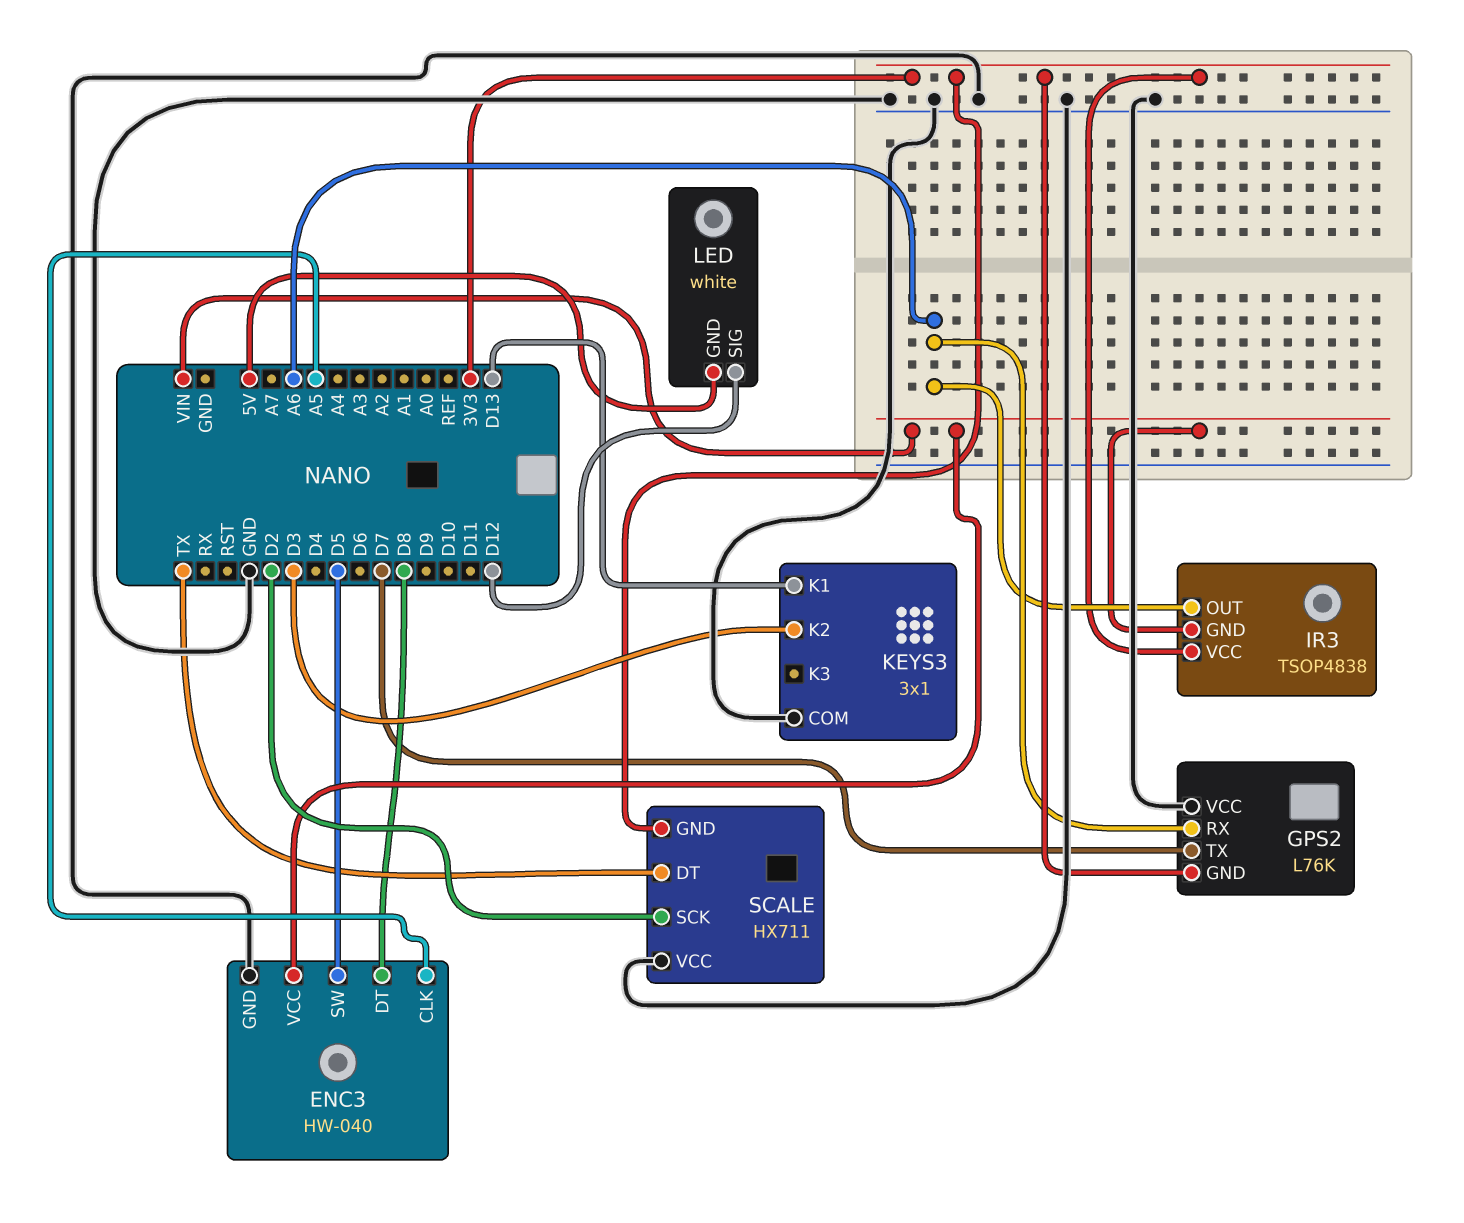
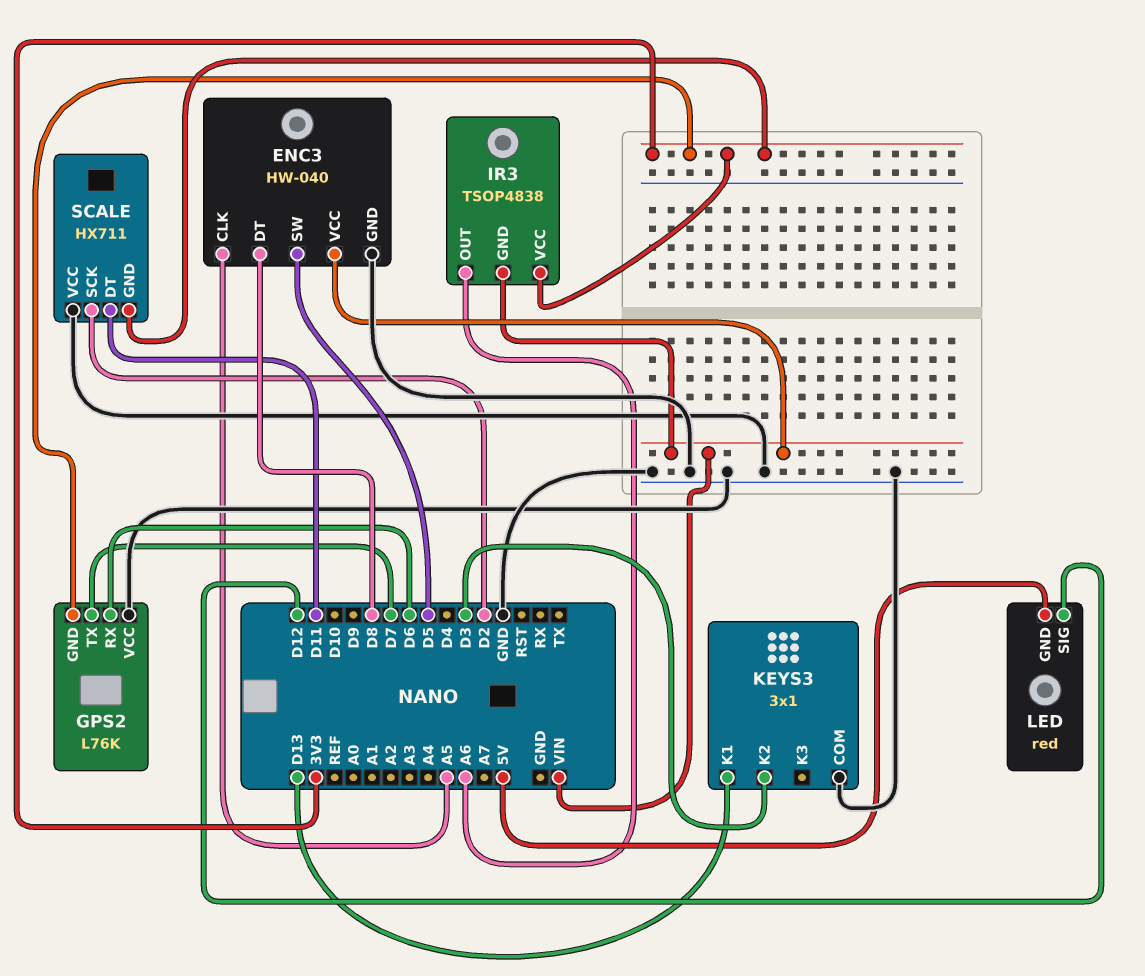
GPS2 pin RX: A6 -> D6
LED: white -> red
SCALE pin DT: TX -> D11

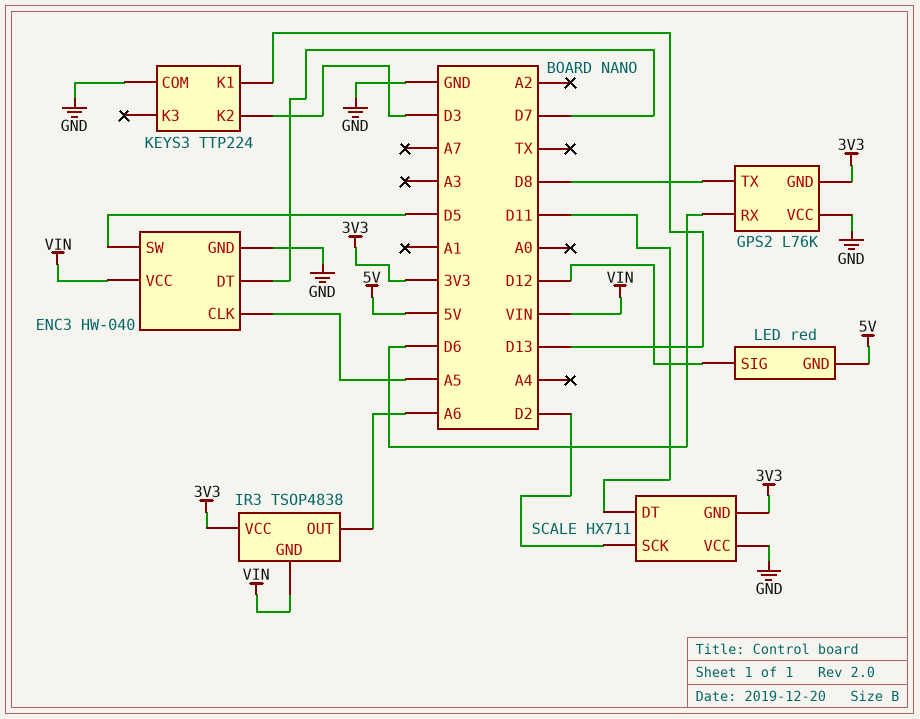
ENC3 pin DT: D8 -> D7
GPS2 pin TX: D7 -> D8
KEYS3: 3x1 -> TTP224

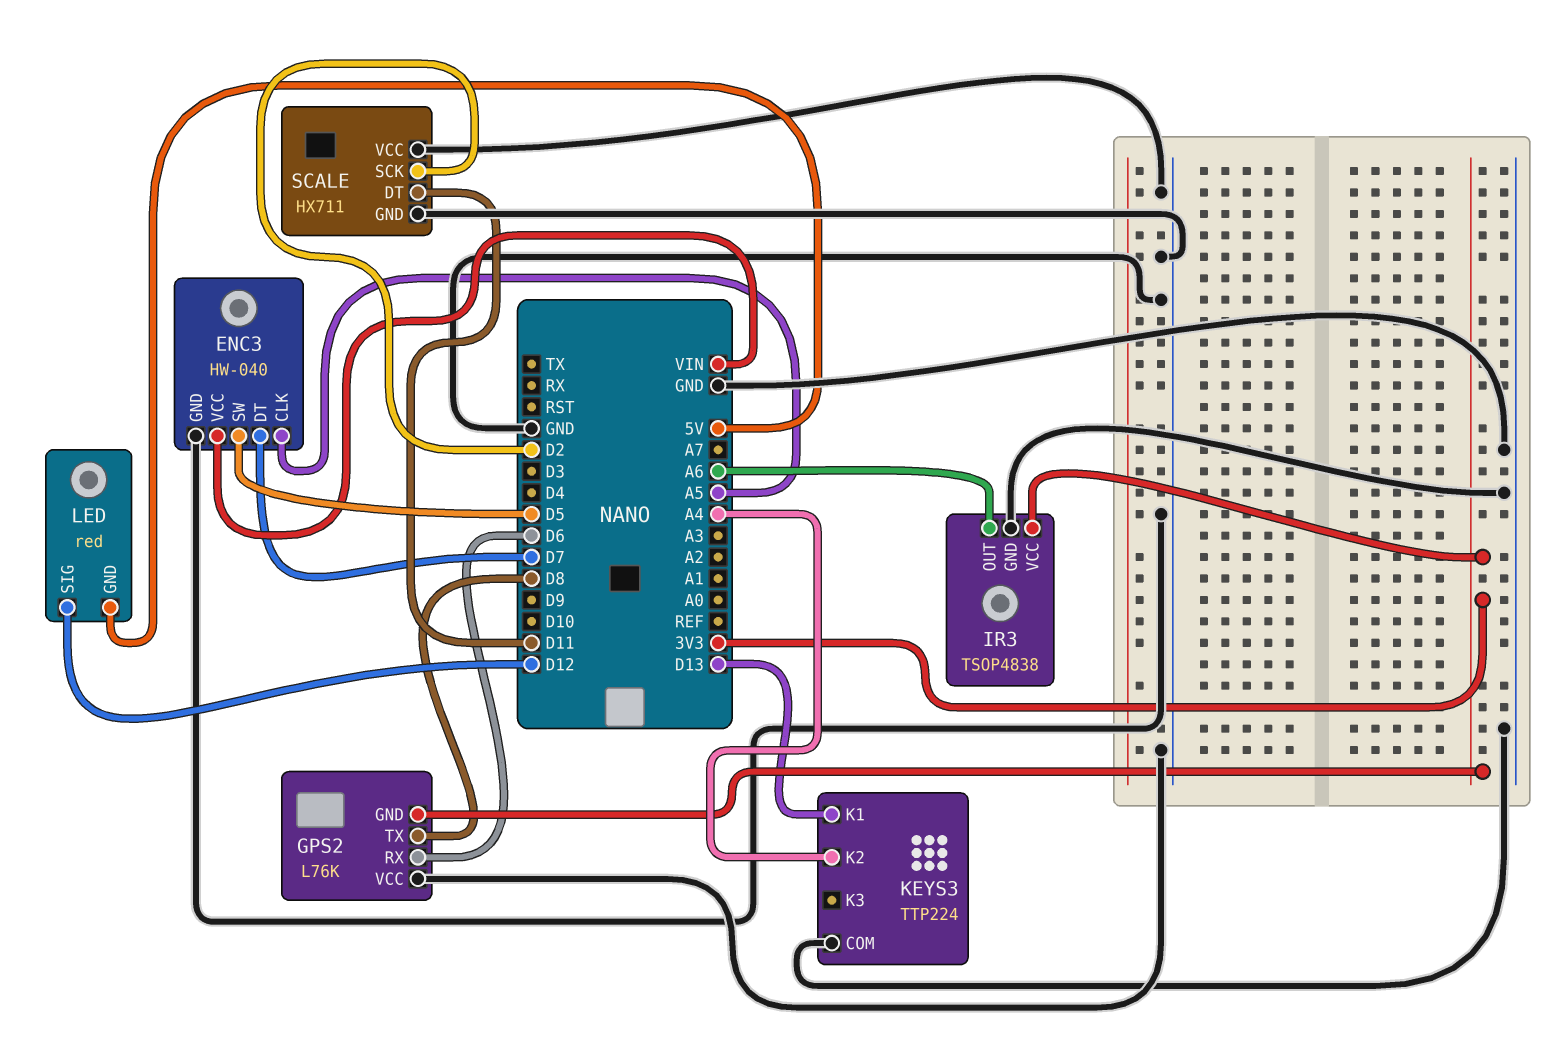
IR3 pin GND: VIN -> GND
KEYS3 pin K2: D3 -> A4
SCALE pin GND: 3V3 -> GND

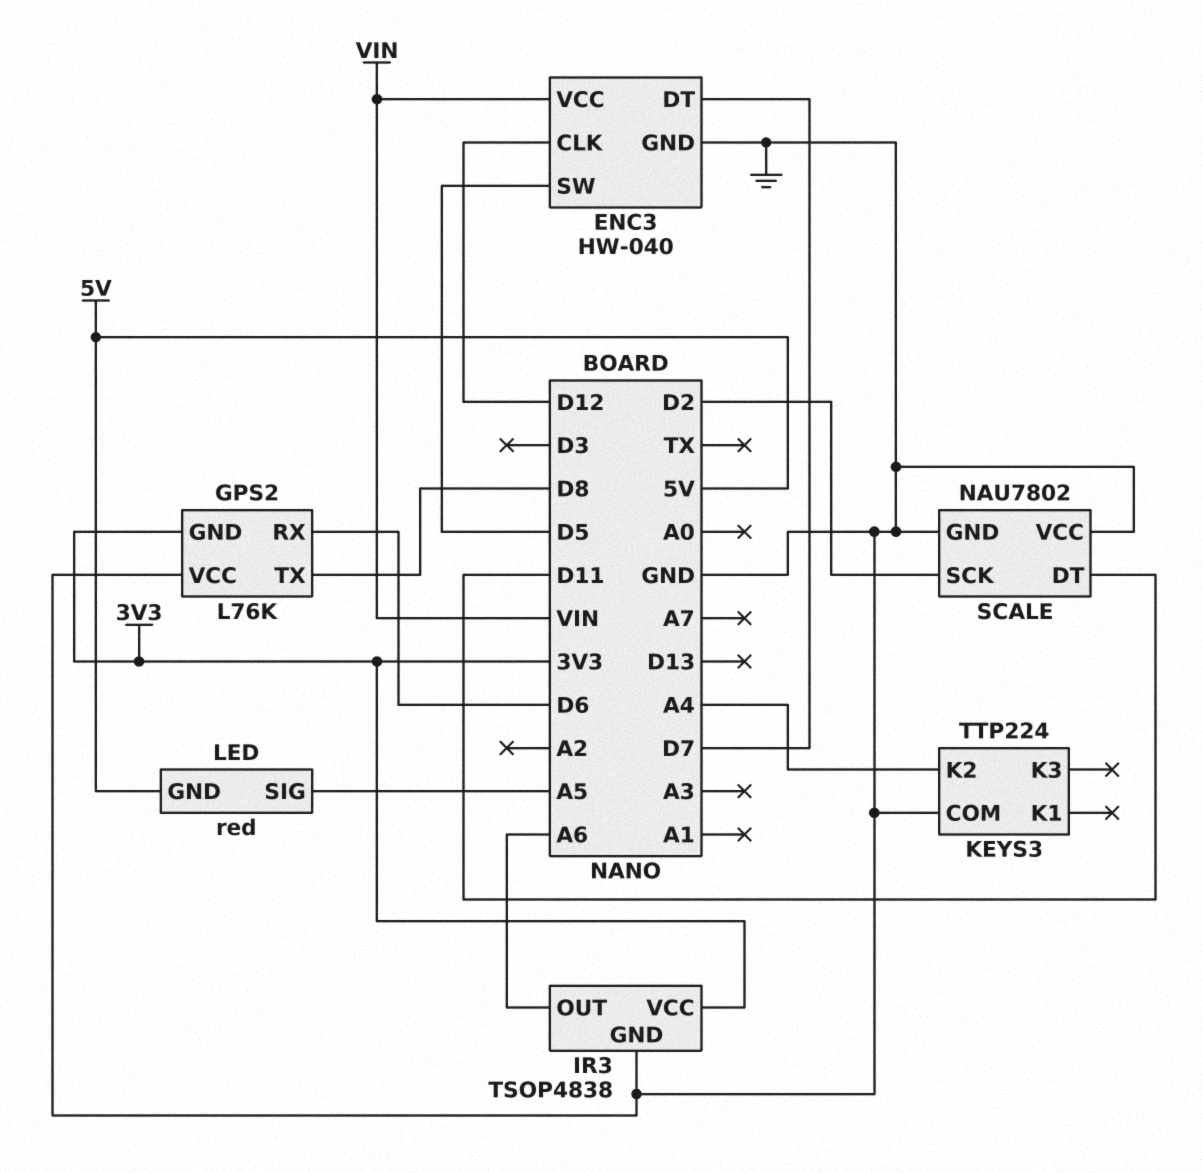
ENC3 pin CLK: A5 -> D12
KEYS3 pin K1: D13 -> none
LED pin SIG: D12 -> A5
SCALE: HX711 -> NAU7802

